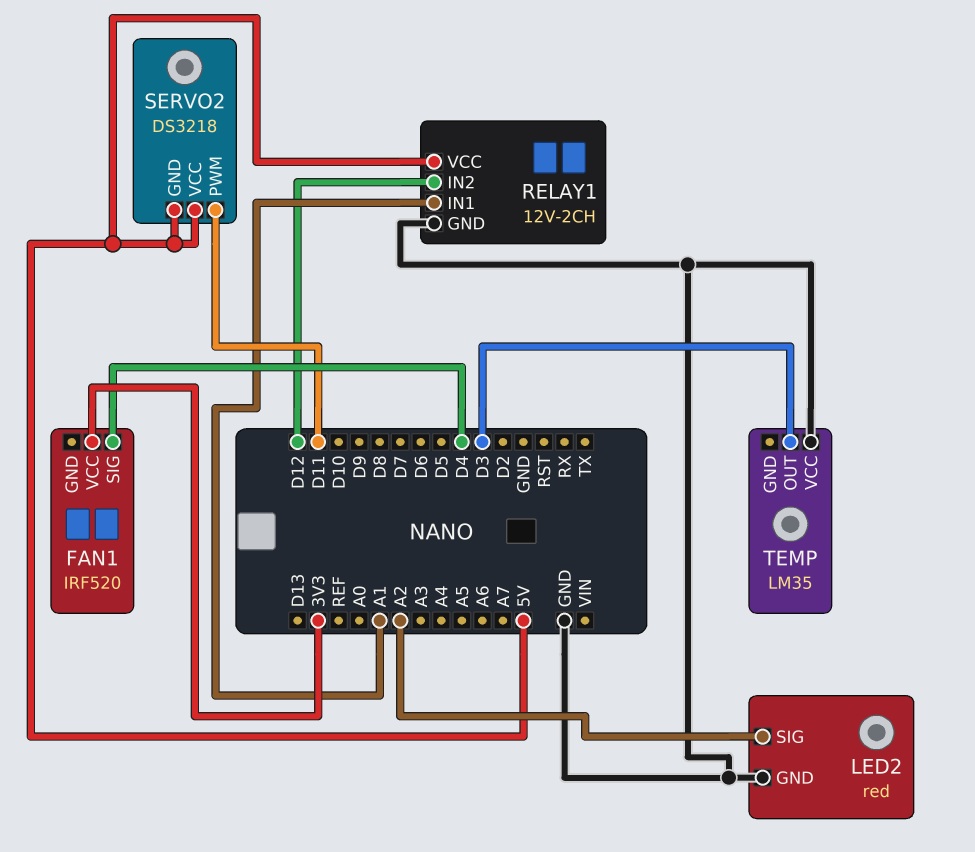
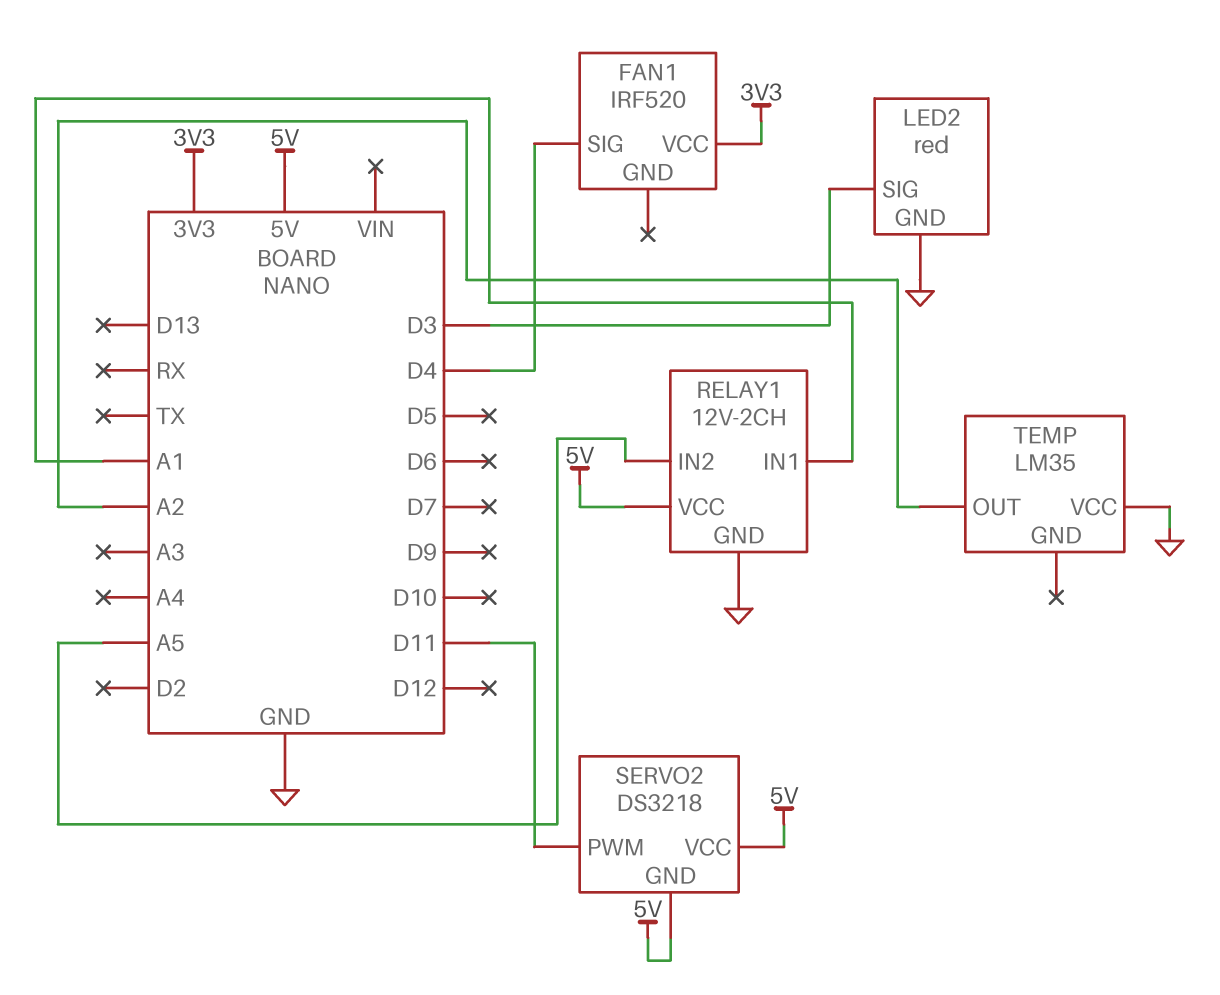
LED2 pin SIG: A2 -> D3
RELAY1 pin IN2: D12 -> A5
TEMP pin OUT: D3 -> A2

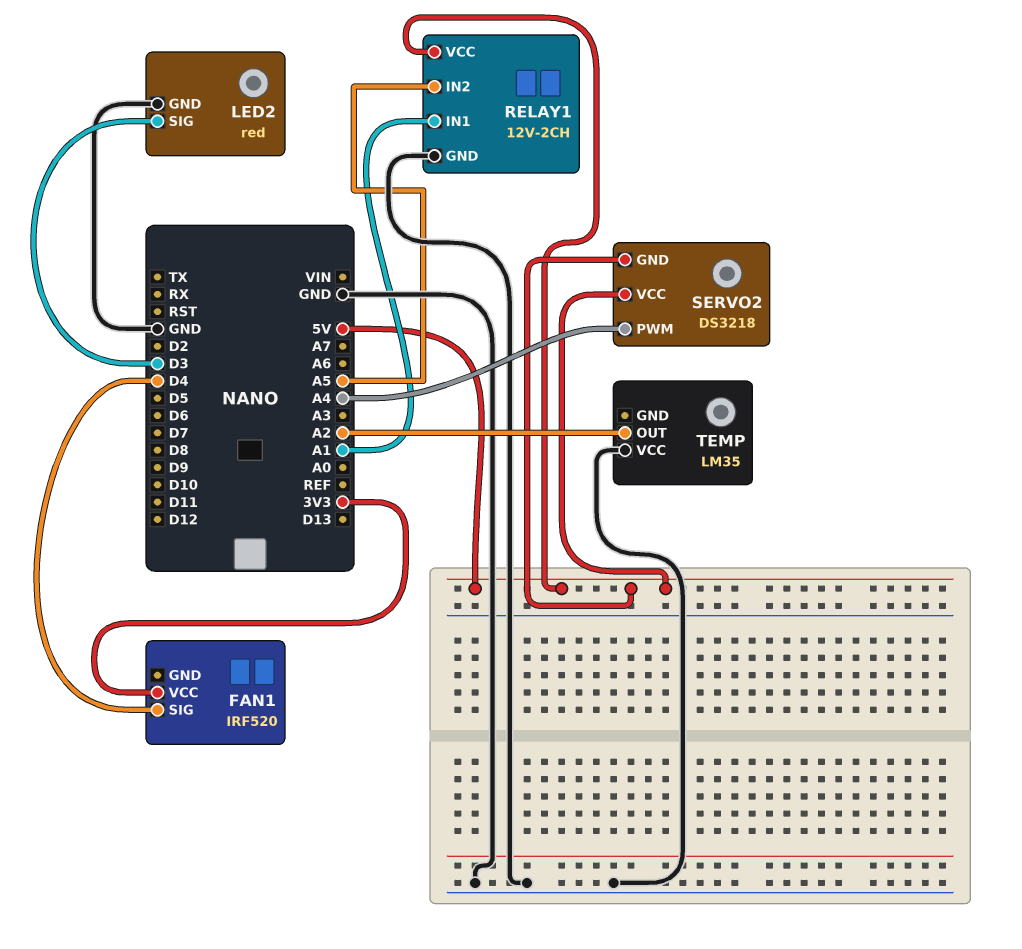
SERVO2 pin PWM: D11 -> A4

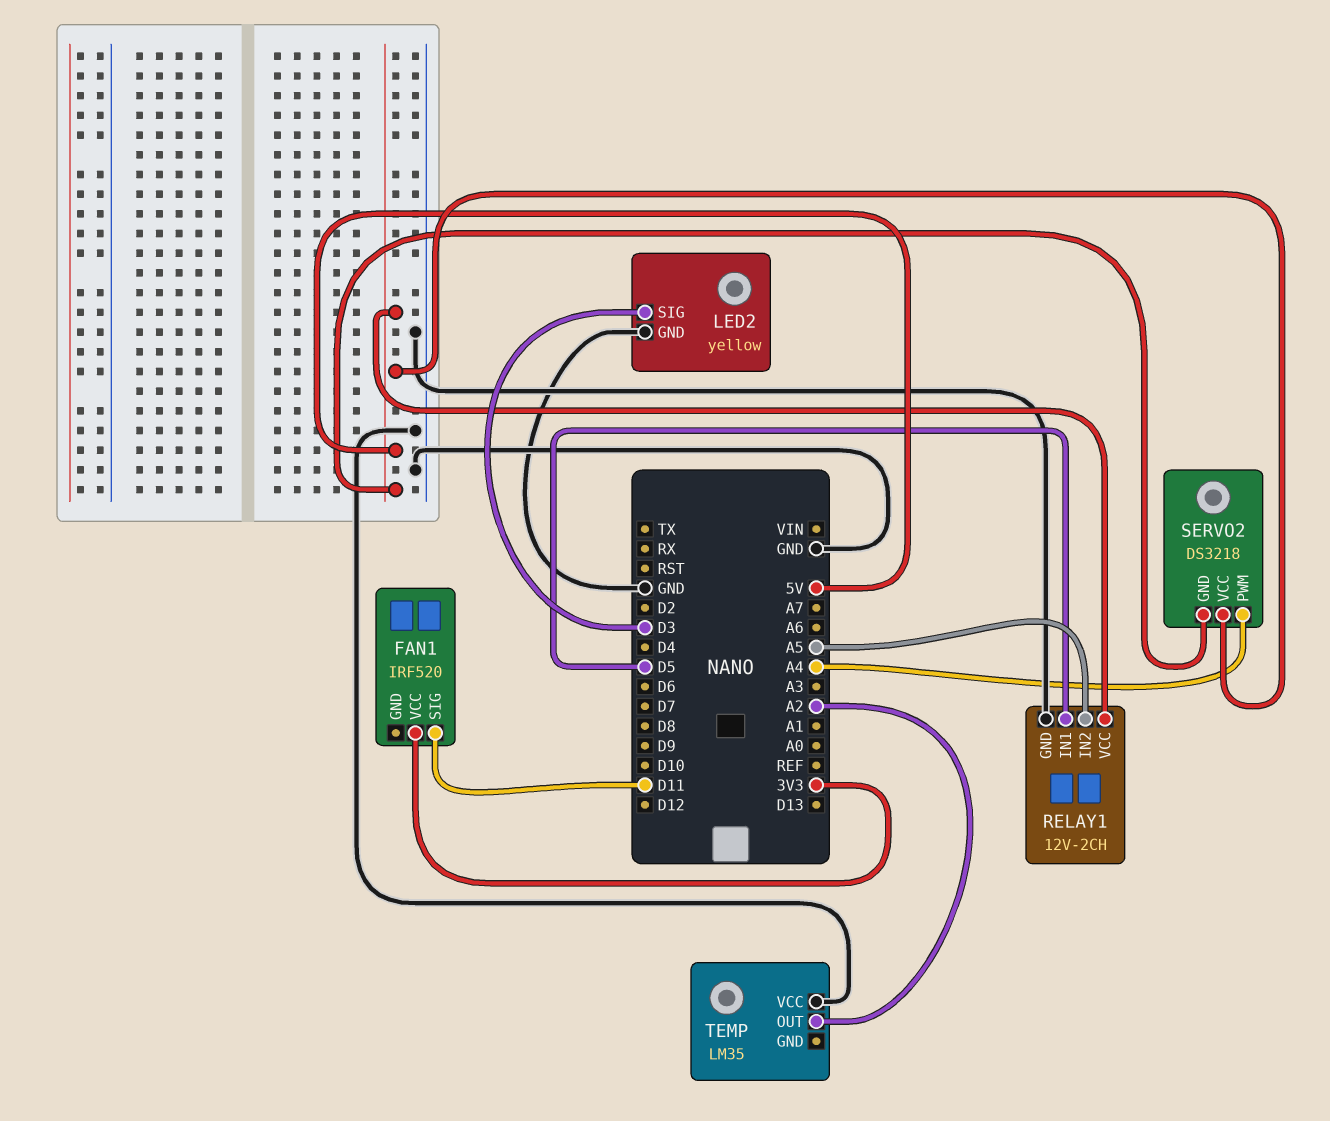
FAN1 pin SIG: D4 -> D11
LED2: red -> yellow
RELAY1 pin IN1: A1 -> D5

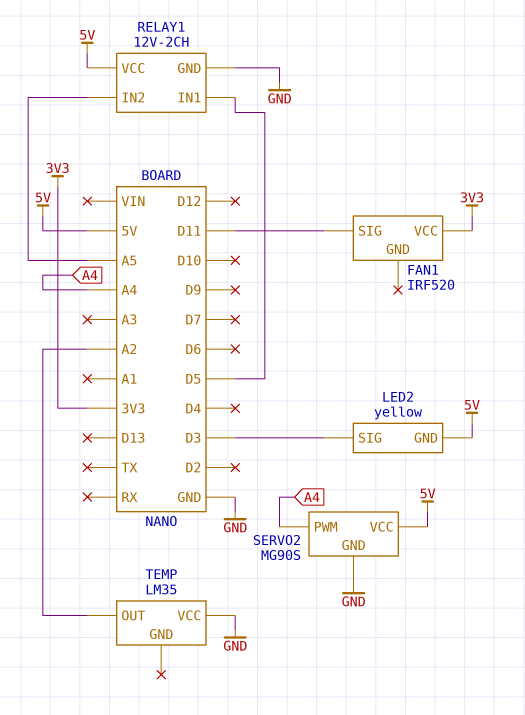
LED2 pin GND: GND -> 5V
SERVO2: DS3218 -> MG90S
SERVO2 pin GND: 5V -> GND

